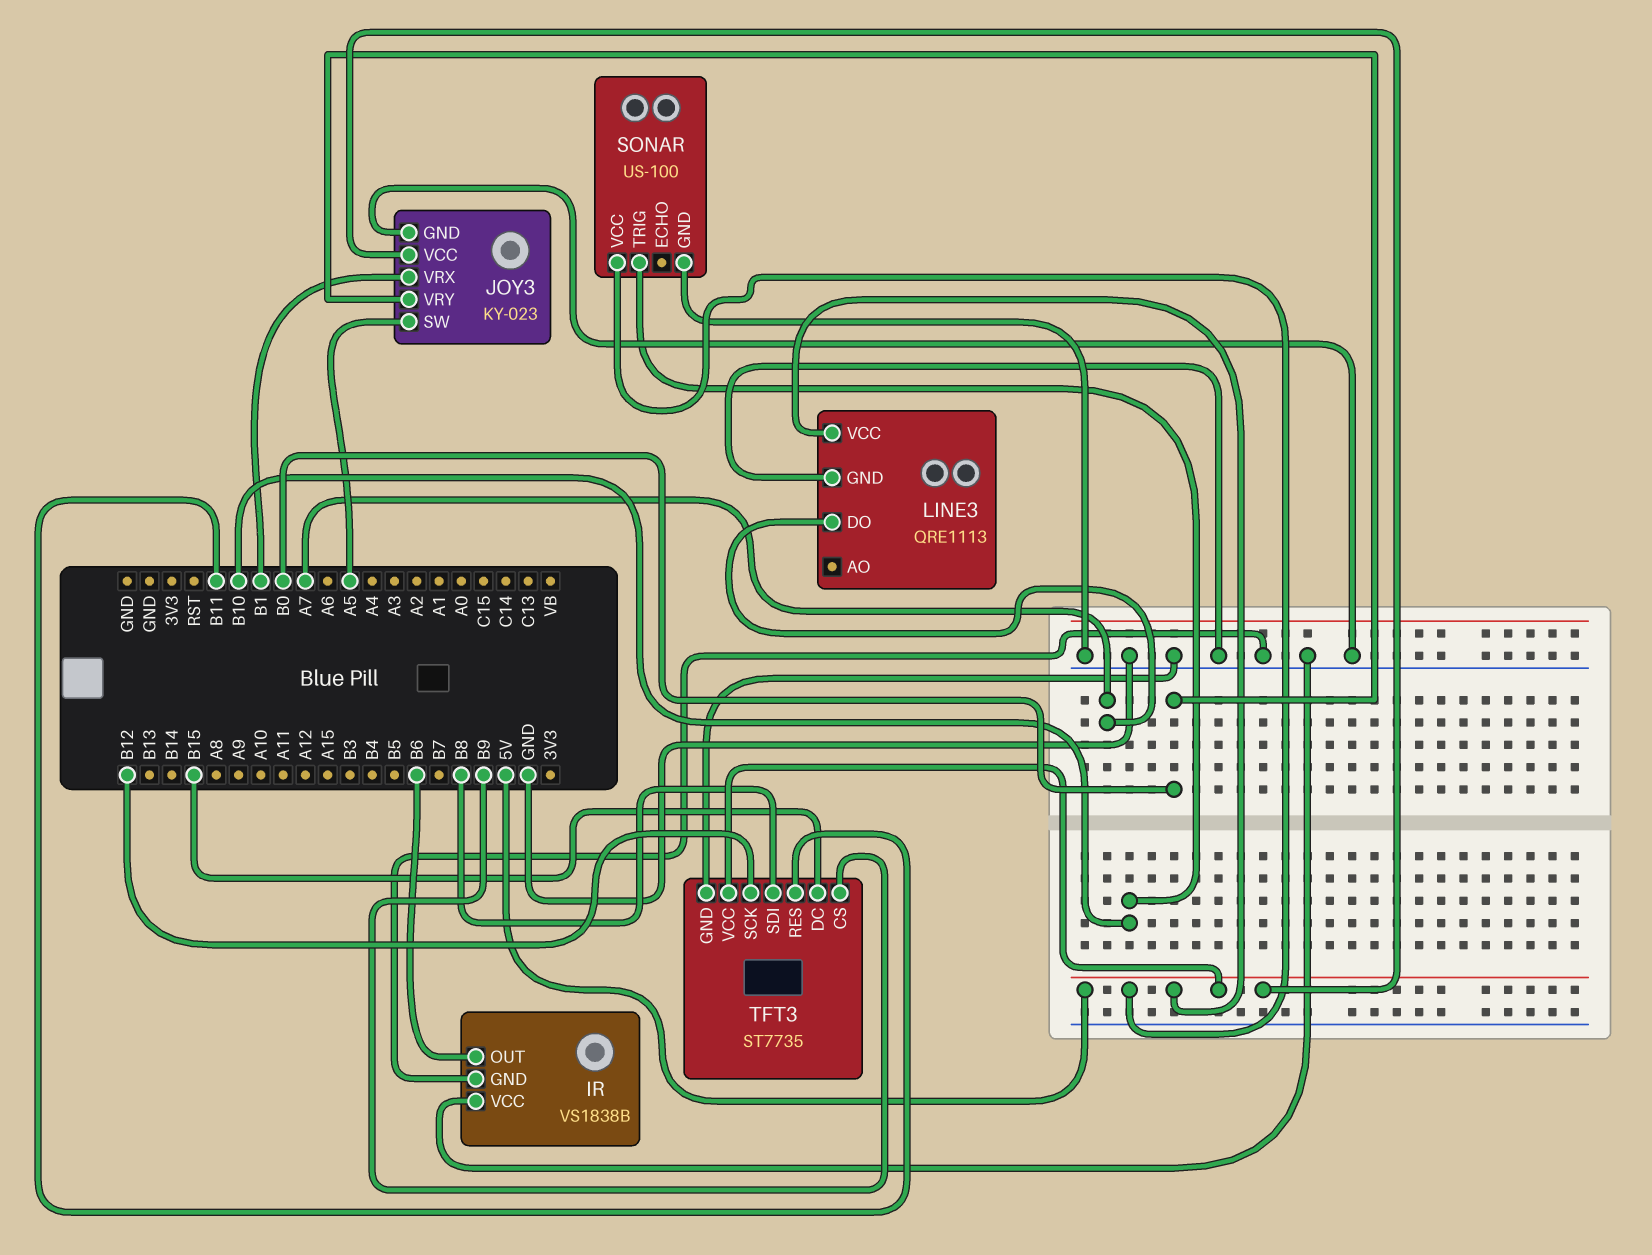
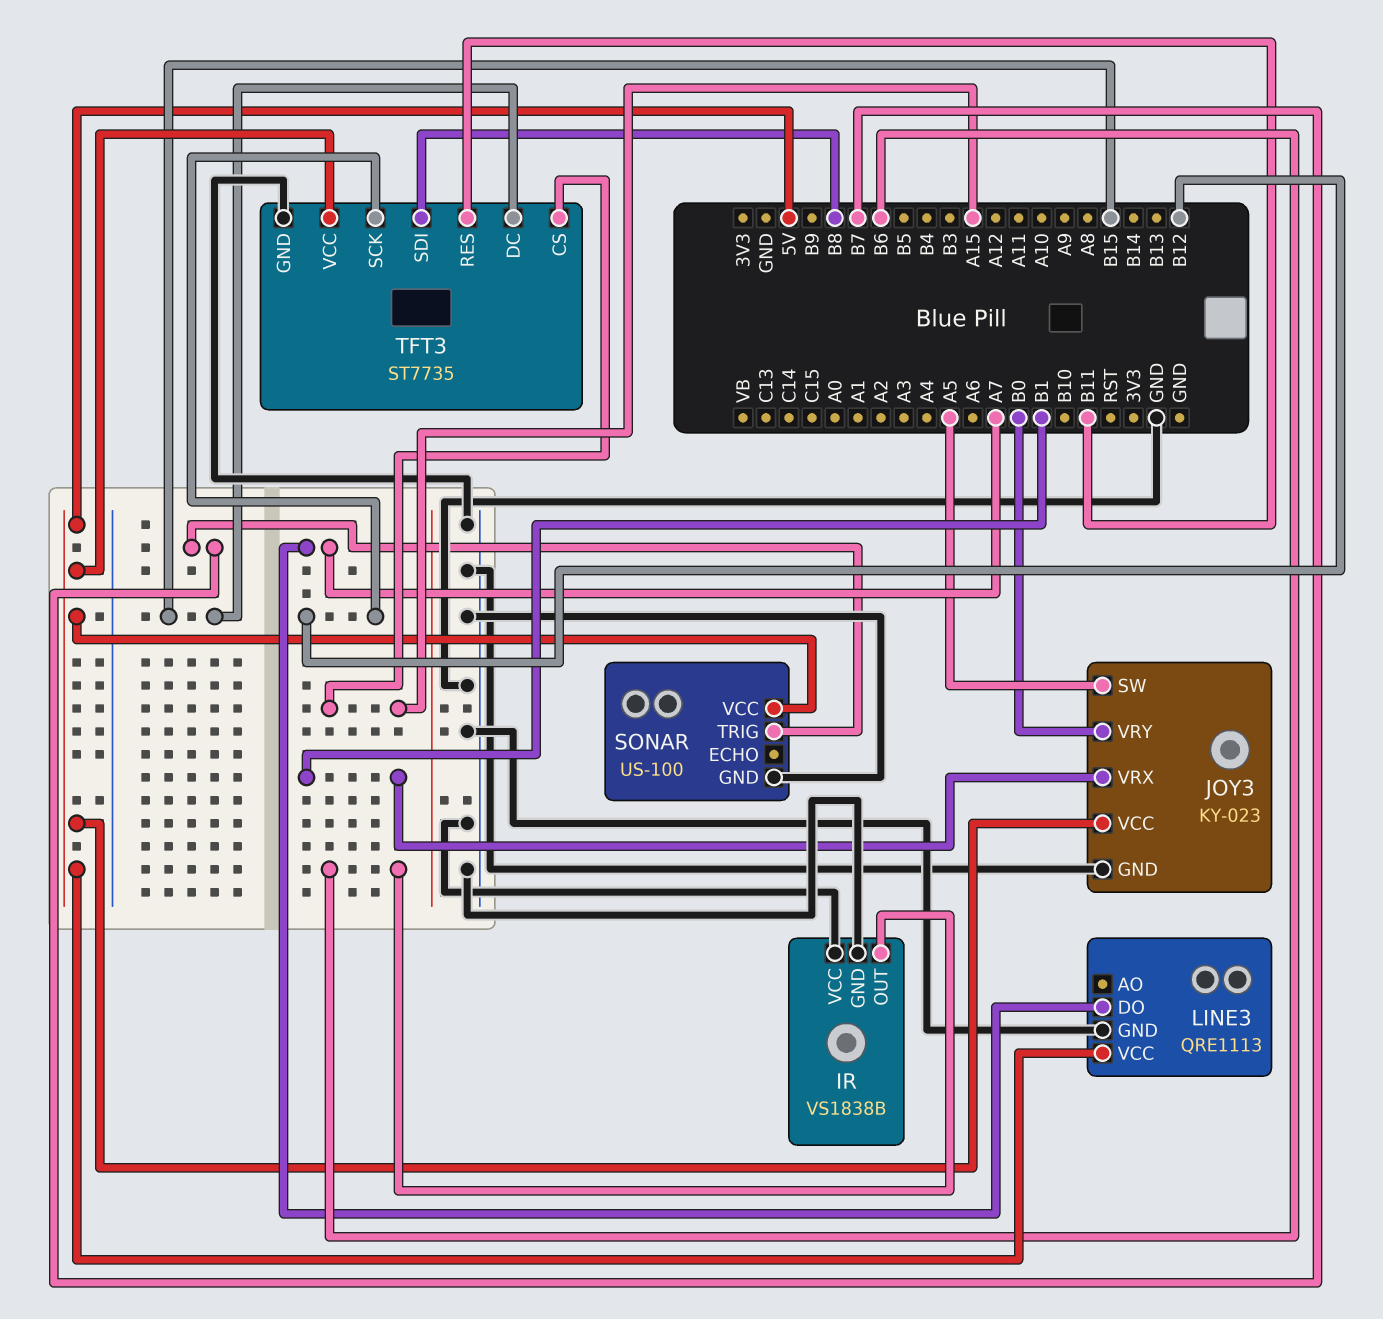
SONAR pin TRIG: B10 -> B7
TFT3 pin CS: B9 -> A15

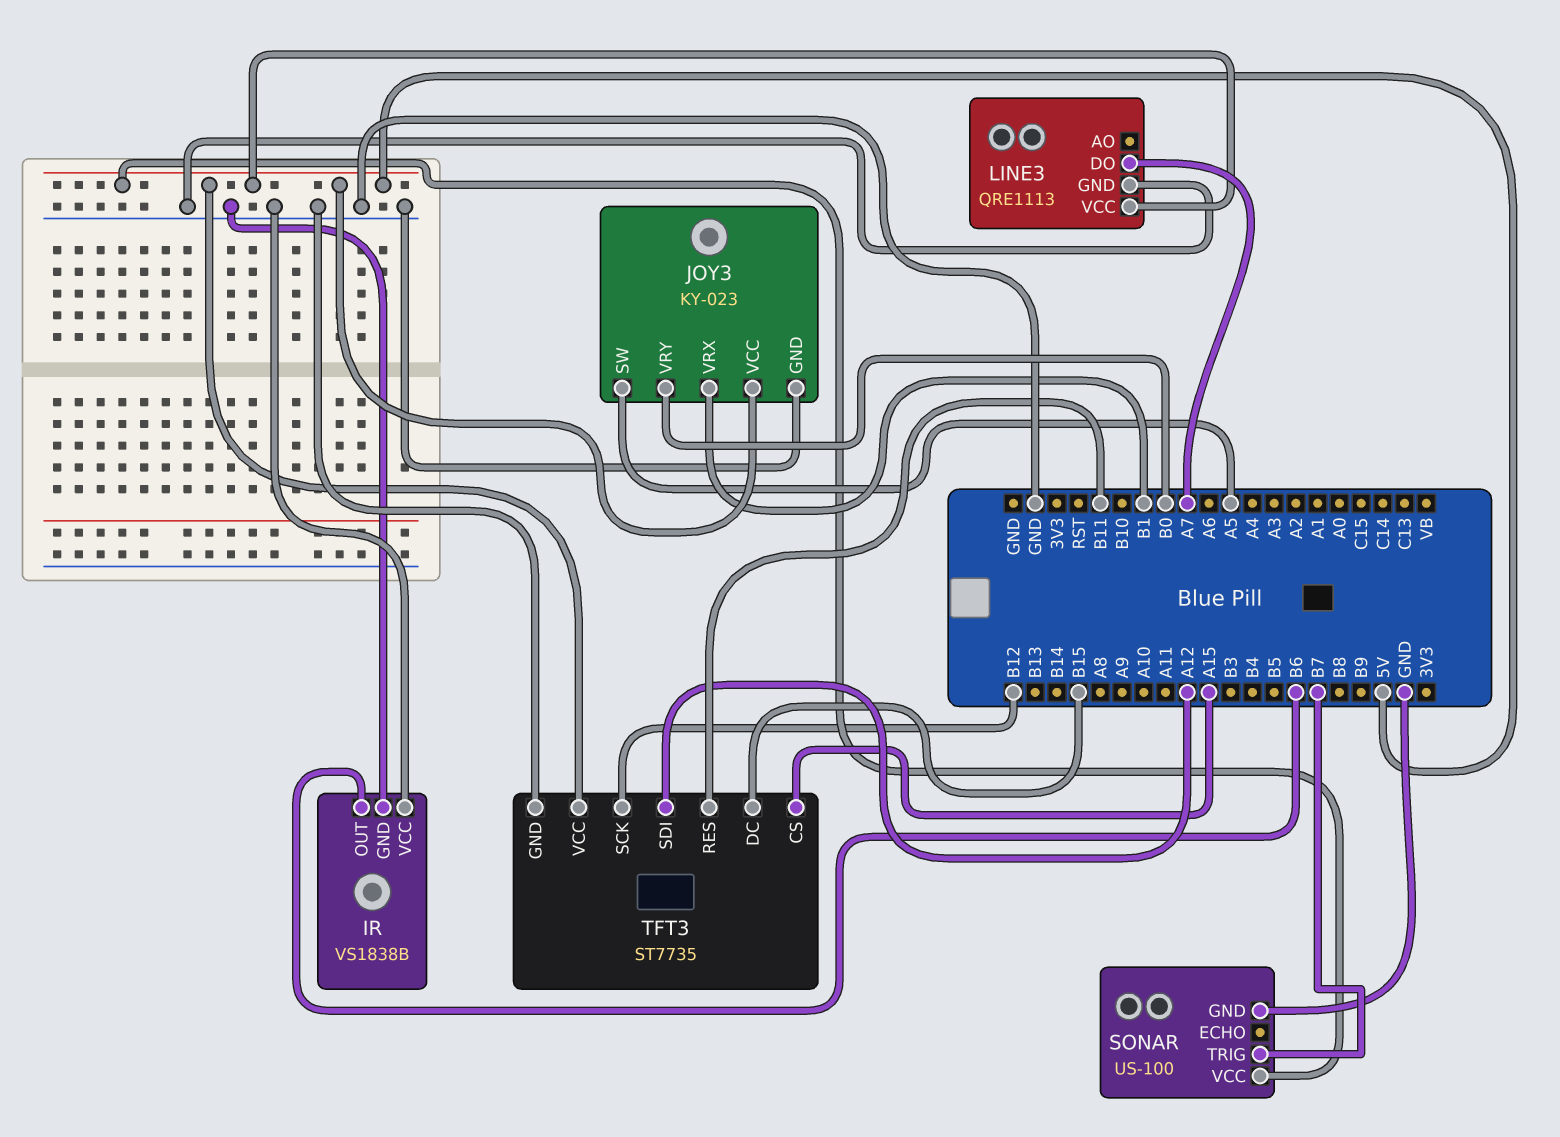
TFT3 pin SDI: B8 -> A12

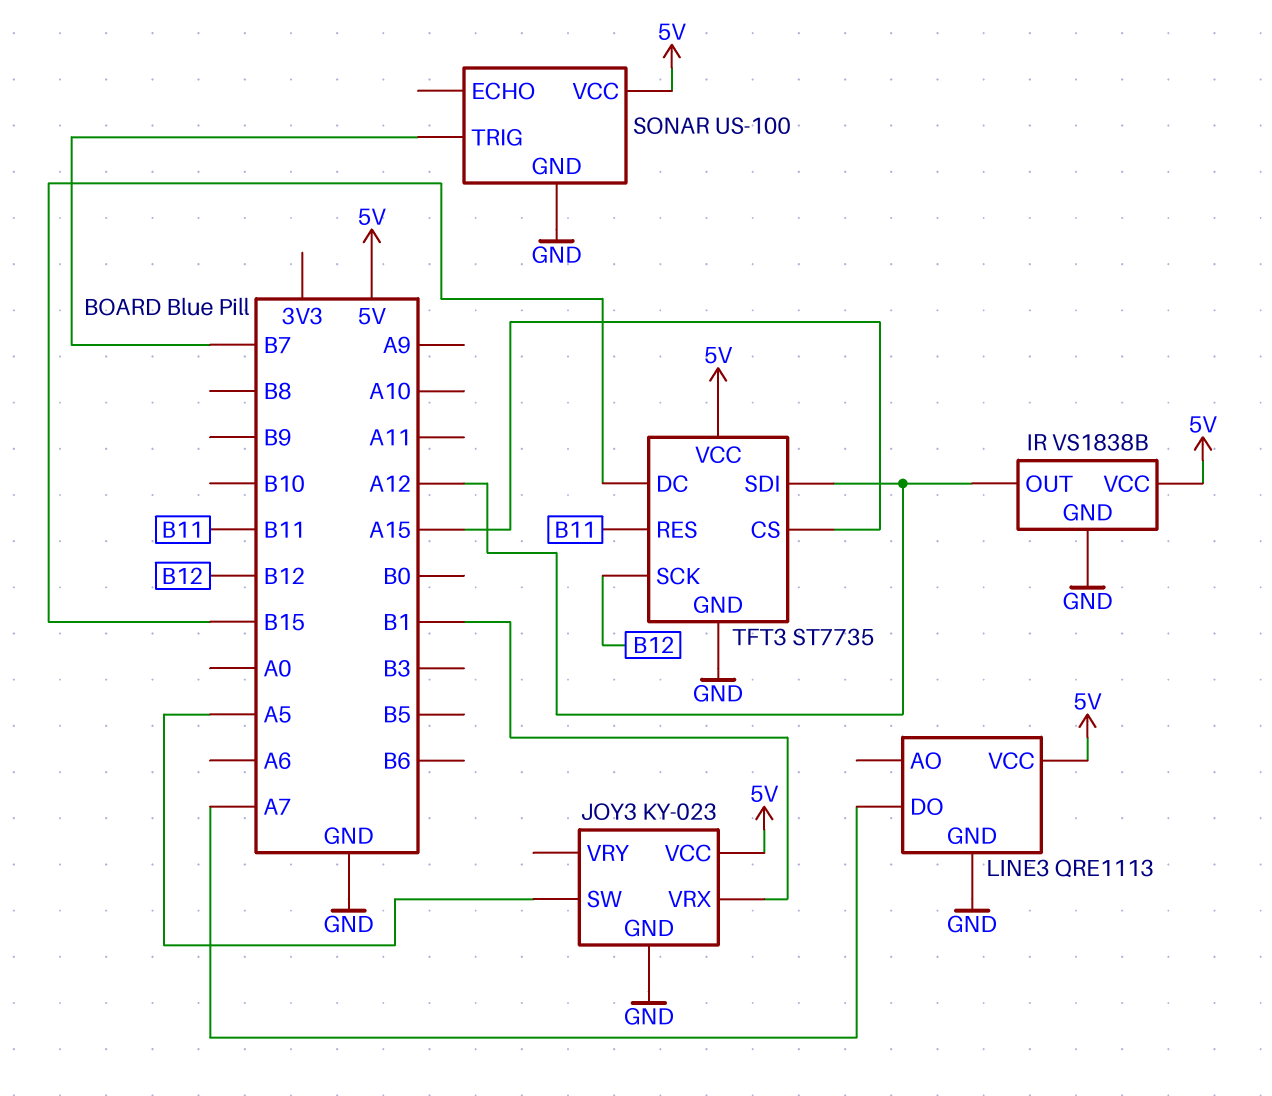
IR pin OUT: B6 -> A12
IR pin VCC: GND -> 5V
JOY3 pin VRY: B0 -> none

